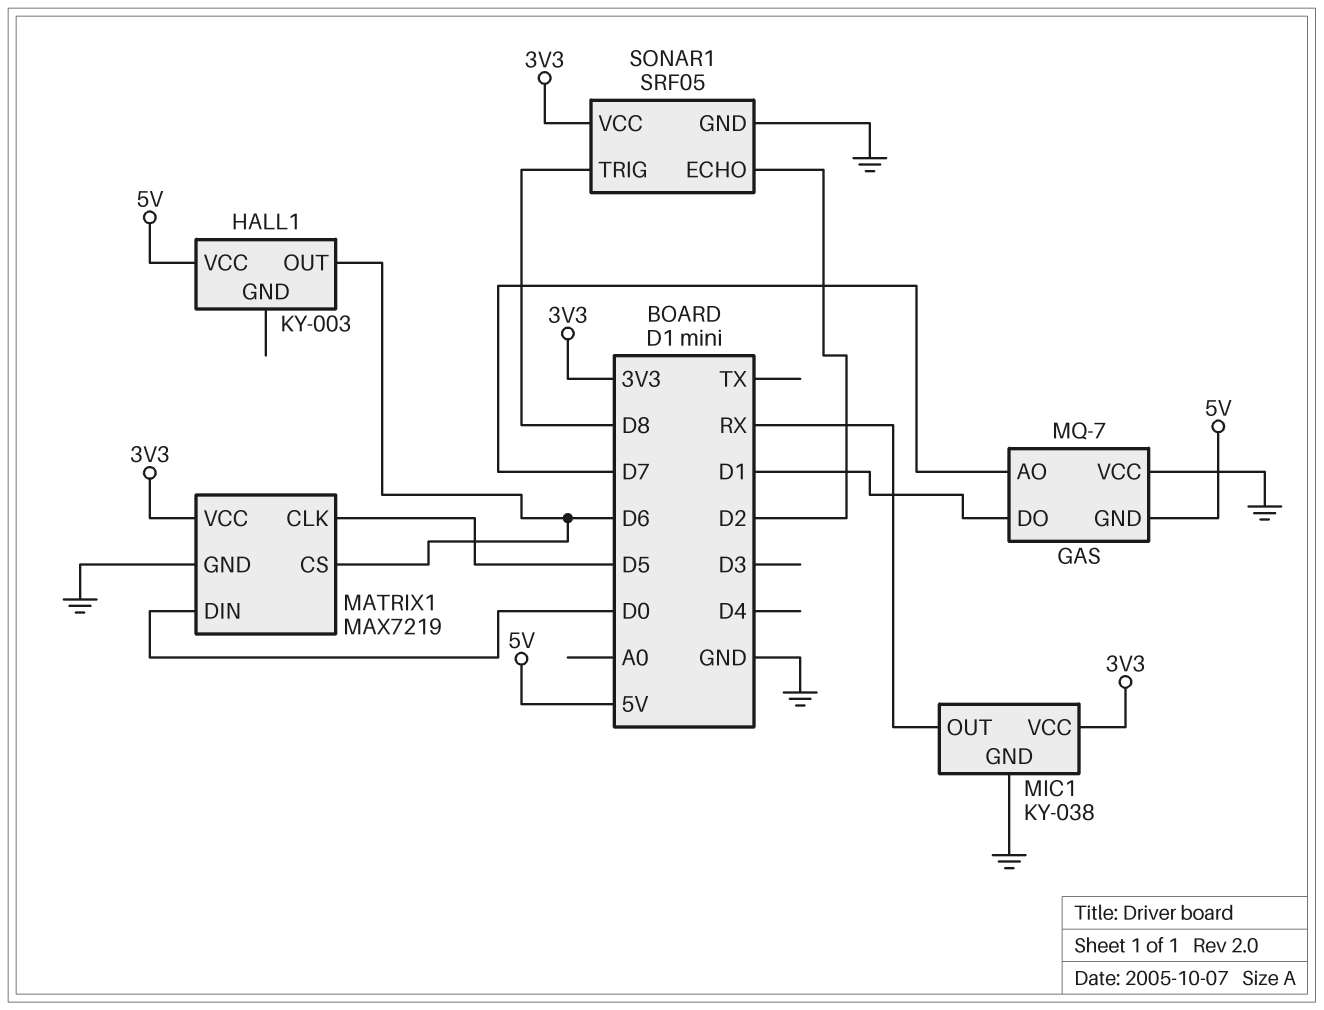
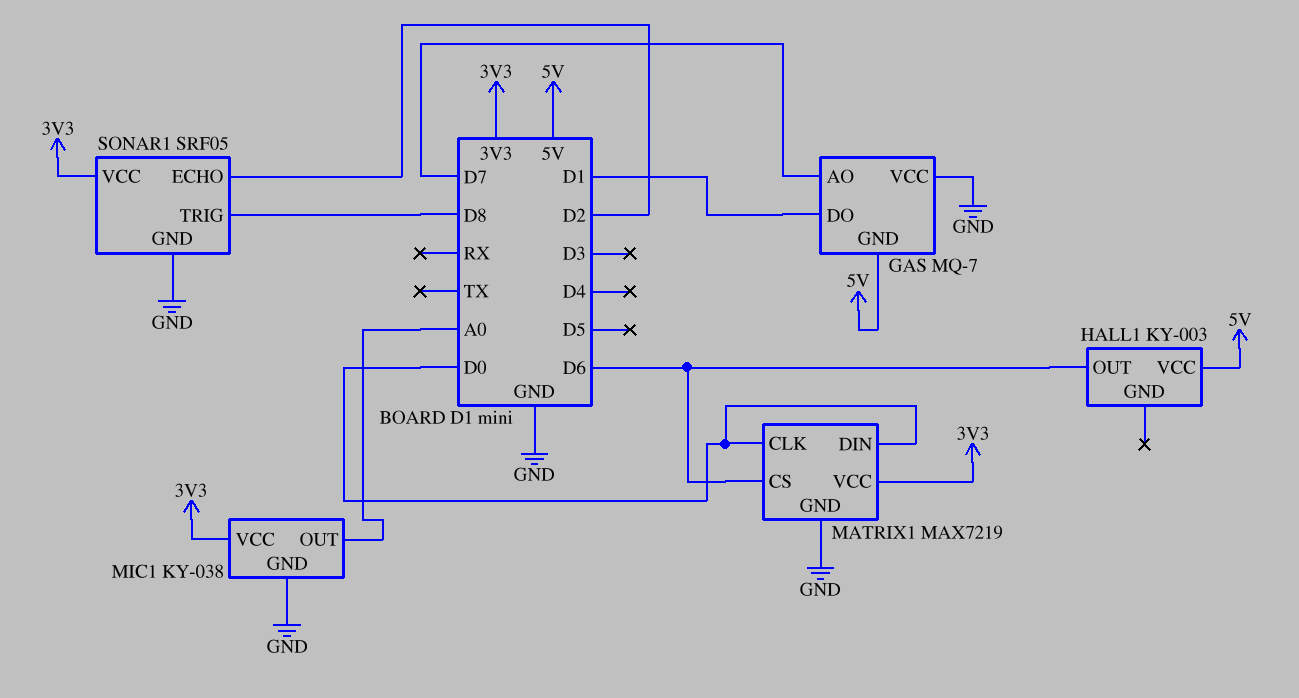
MATRIX1 pin CLK: D5 -> D0
MIC1 pin OUT: RX -> A0

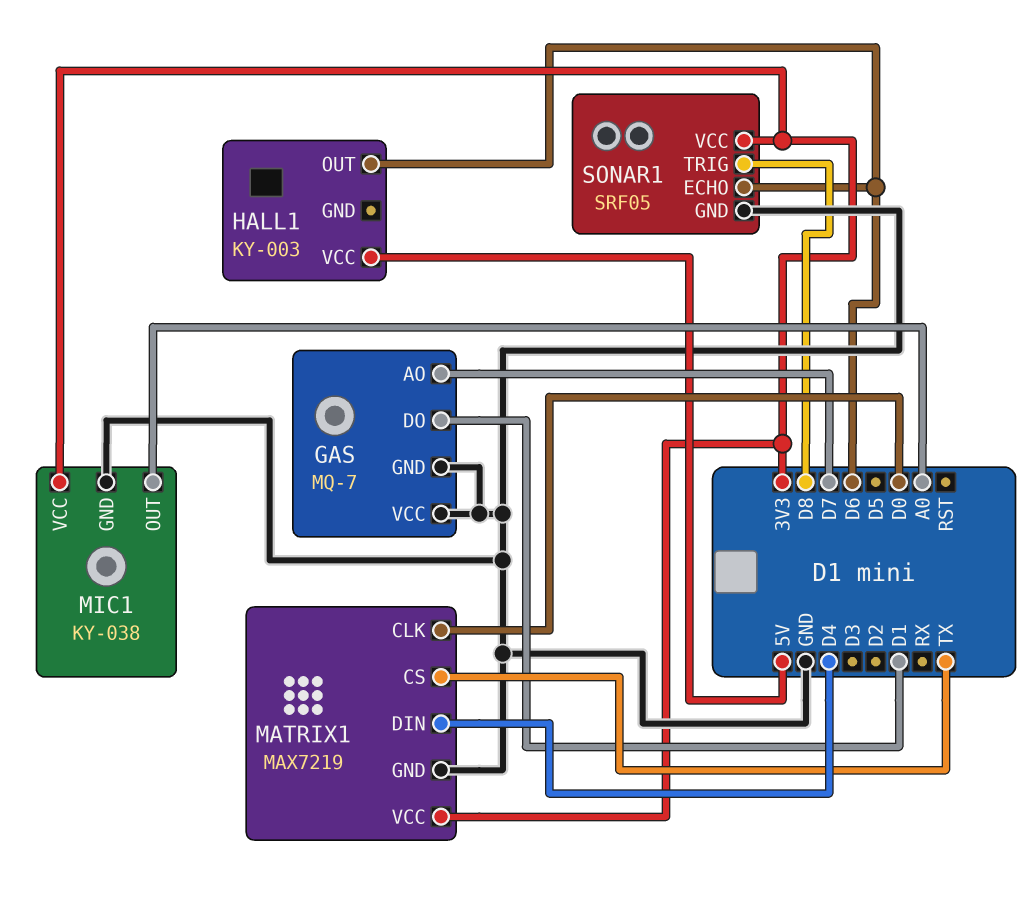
GAS pin GND: 5V -> GND
MATRIX1 pin CS: D6 -> TX
MATRIX1 pin DIN: D0 -> D4
SONAR1 pin ECHO: D2 -> D6

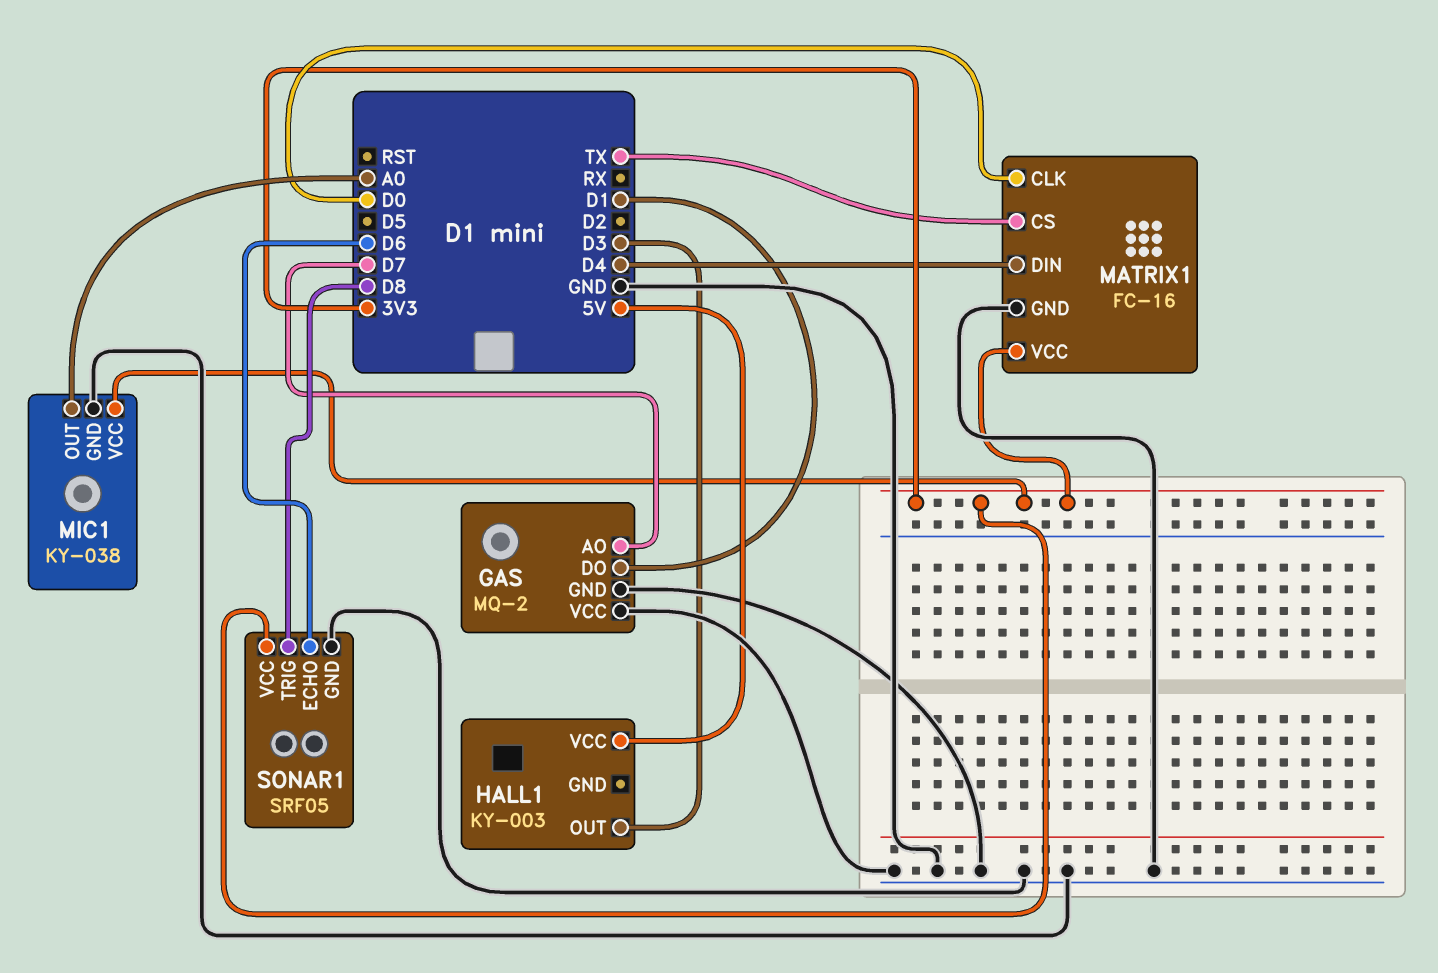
GAS: MQ-7 -> MQ-2
HALL1 pin OUT: D6 -> D3
MATRIX1: MAX7219 -> FC-16

